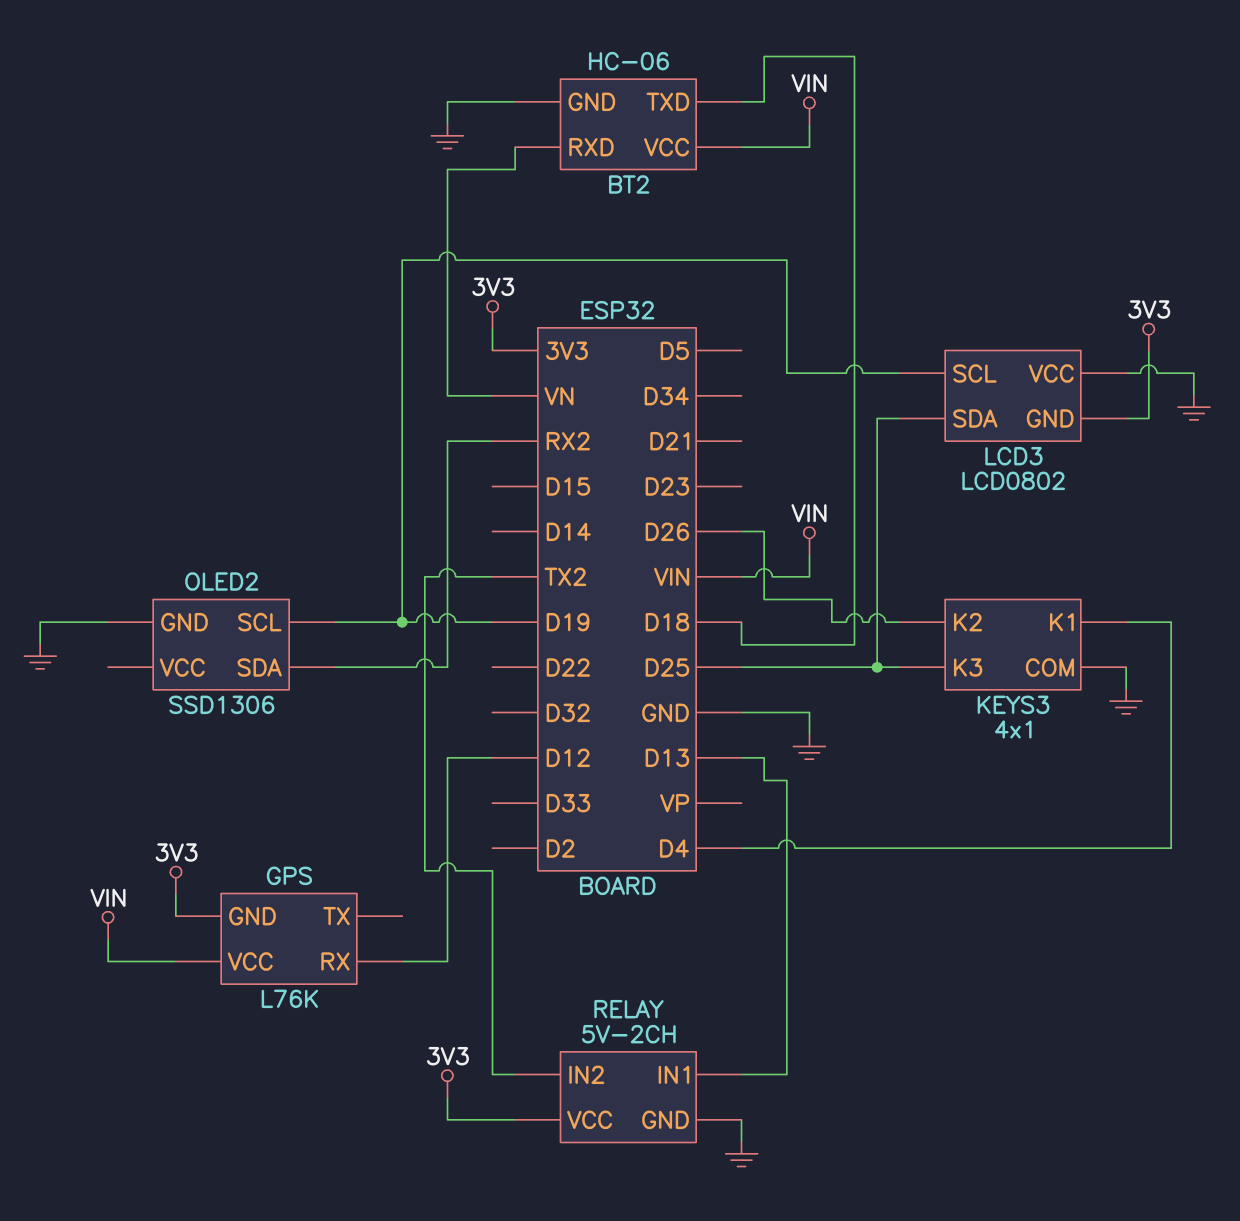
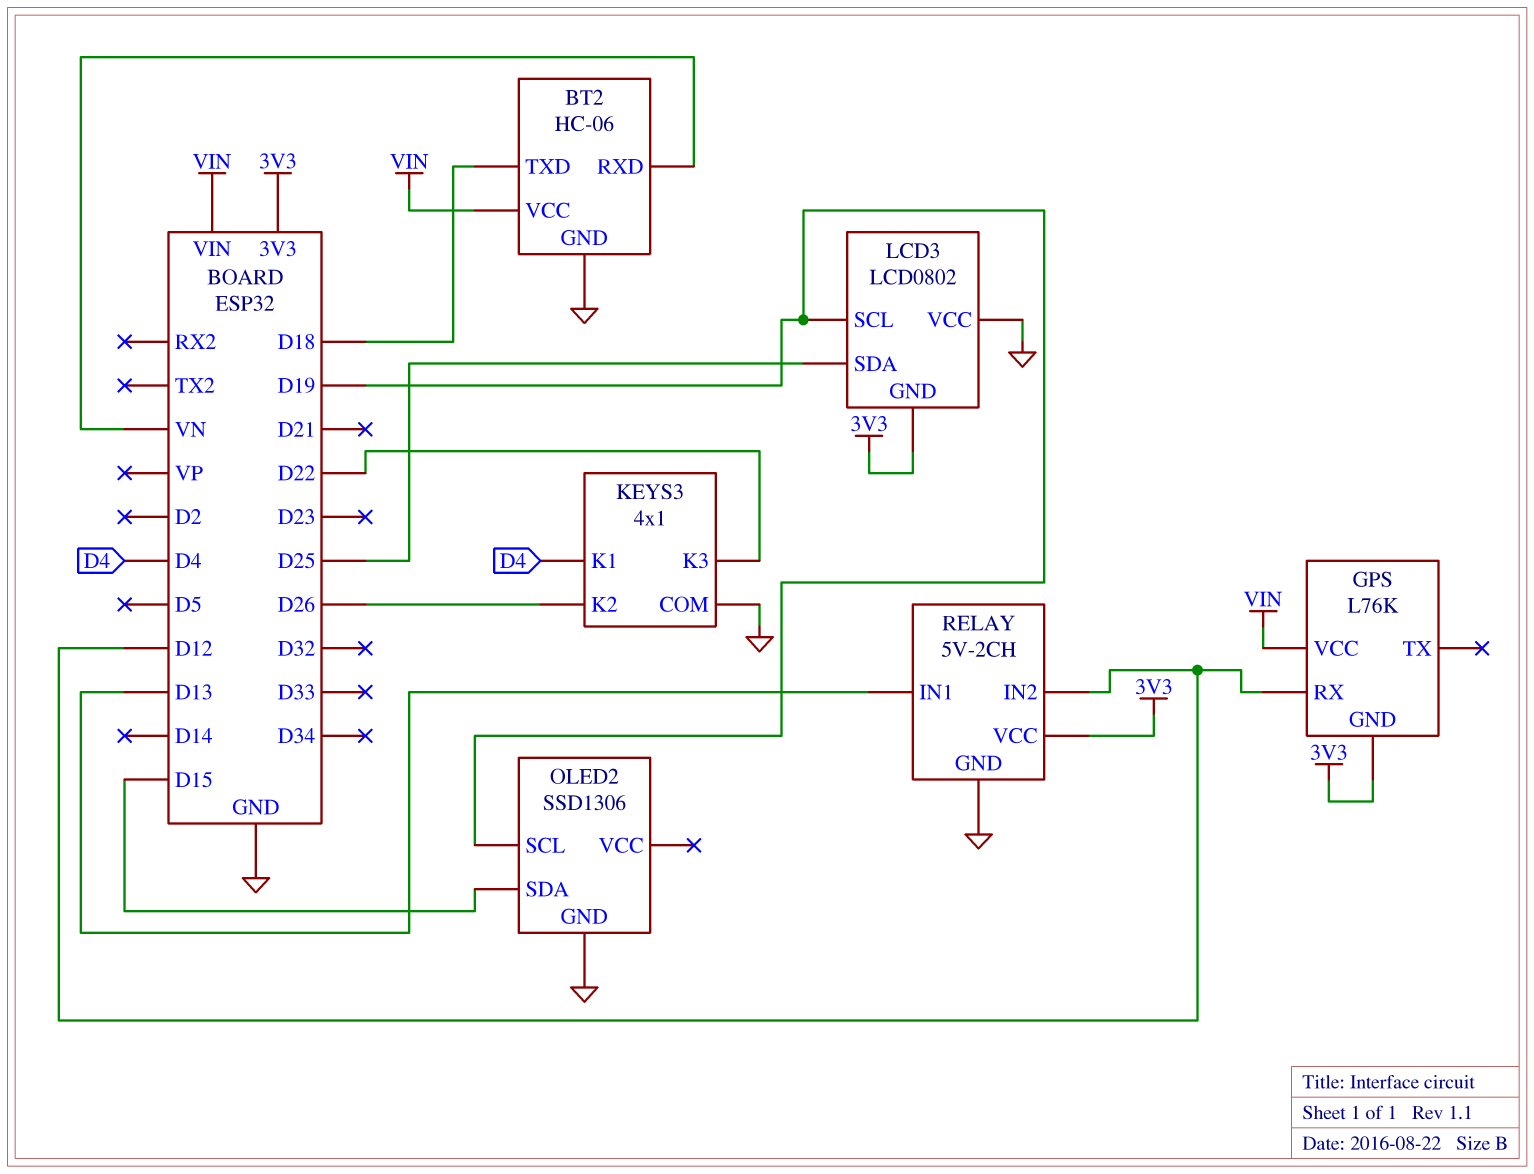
KEYS3 pin K3: D25 -> D22
OLED2 pin SDA: RX2 -> D15
RELAY pin IN2: TX2 -> D12

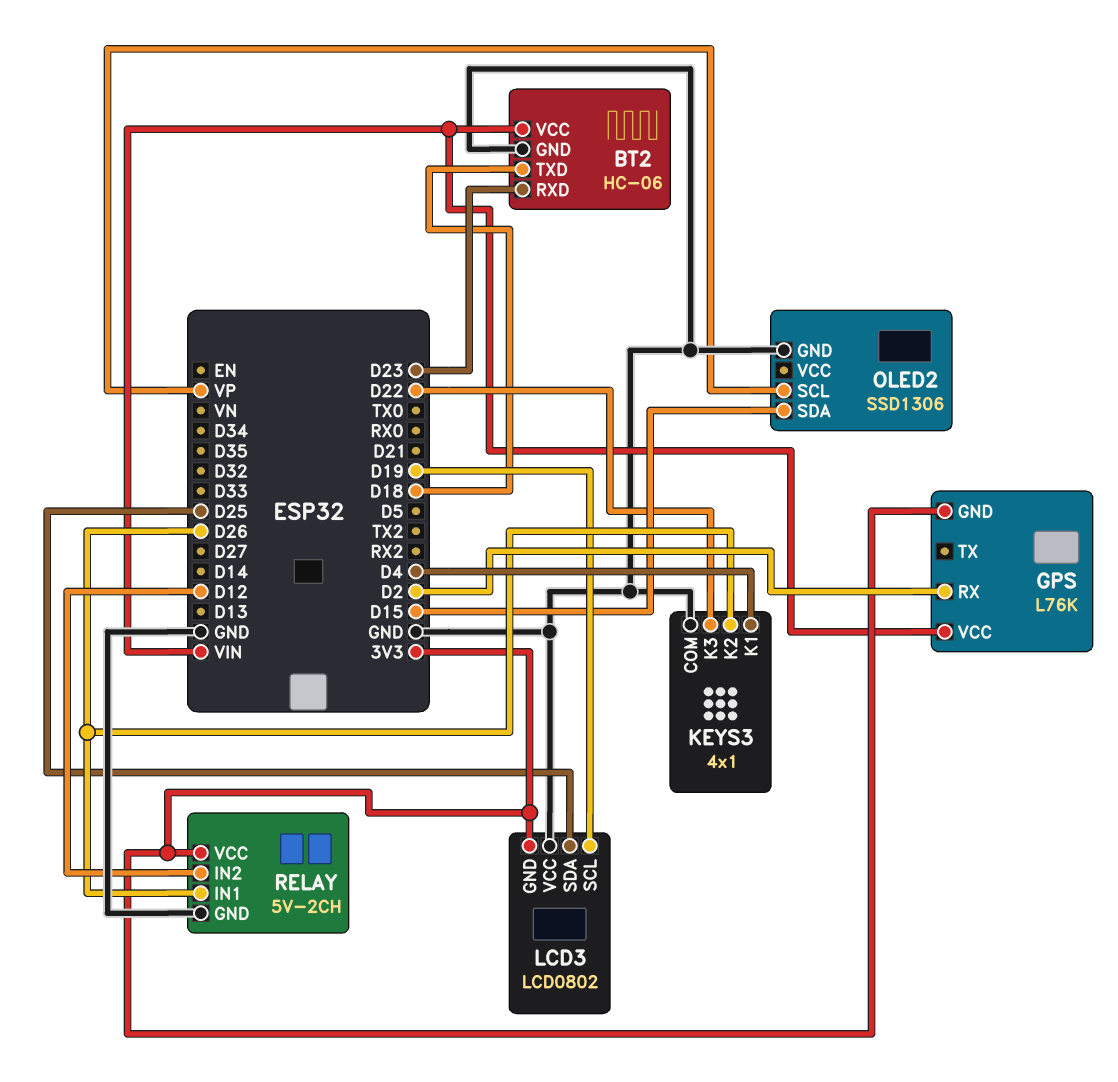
BT2 pin RXD: VN -> D23
GPS pin RX: D12 -> D2
OLED2 pin SCL: D19 -> VP
RELAY pin IN1: D13 -> D26

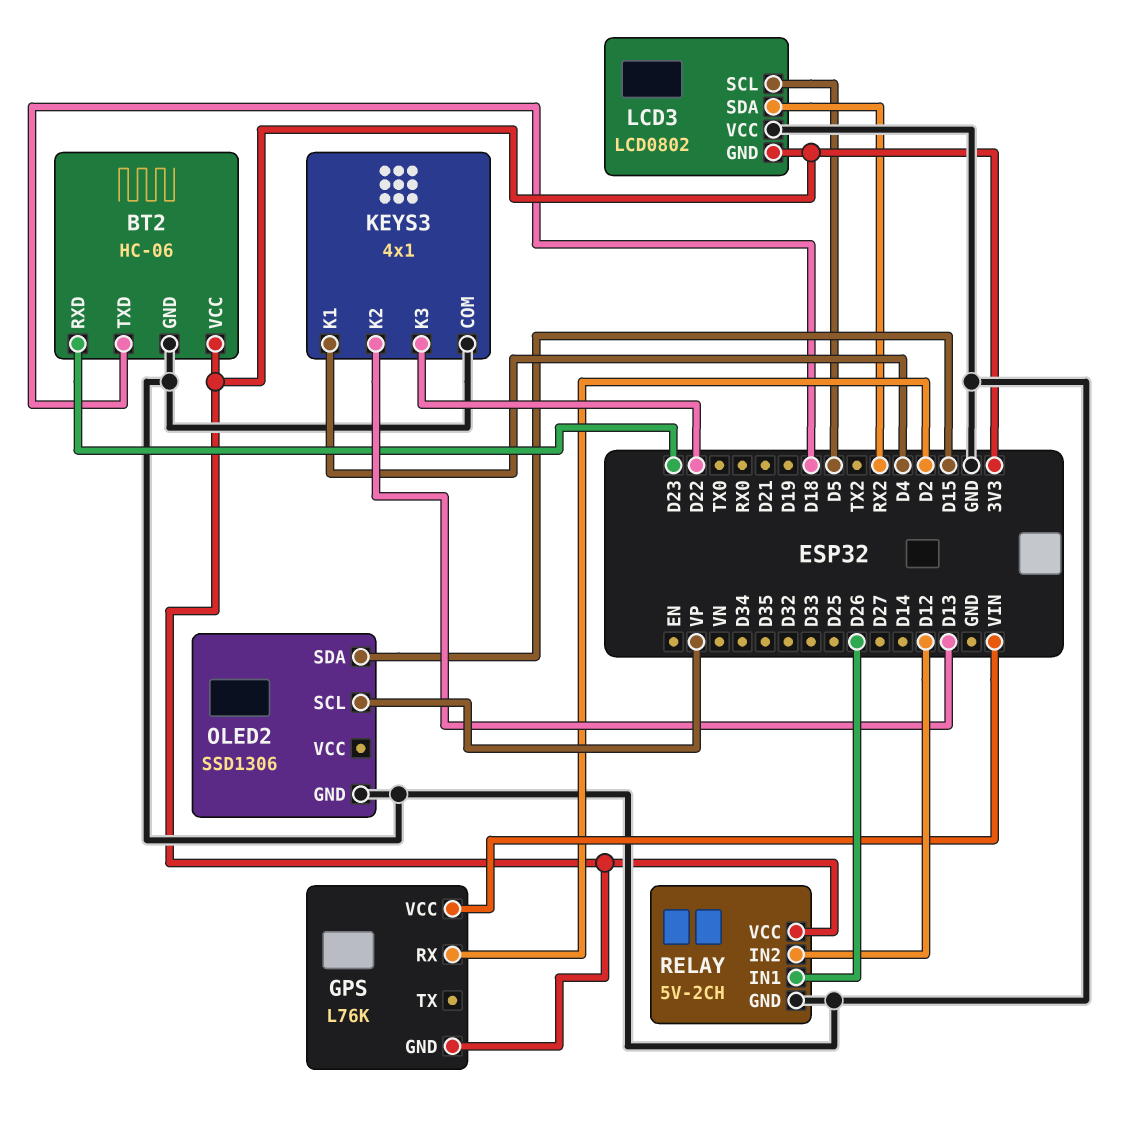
BT2 pin VCC: VIN -> 3V3
KEYS3 pin K2: D26 -> D13
LCD3 pin SCL: D19 -> D5
LCD3 pin SDA: D25 -> RX2

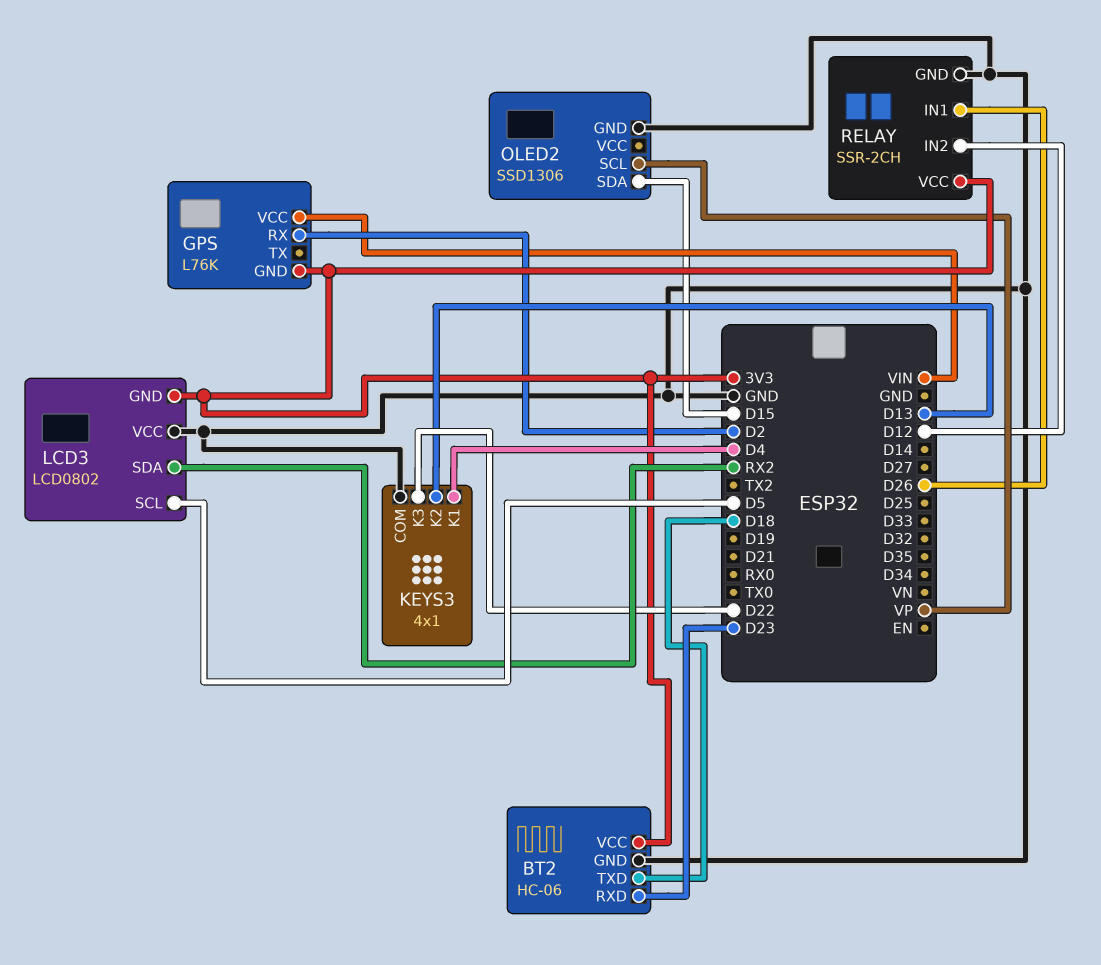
RELAY: 5V-2CH -> SSR-2CH

